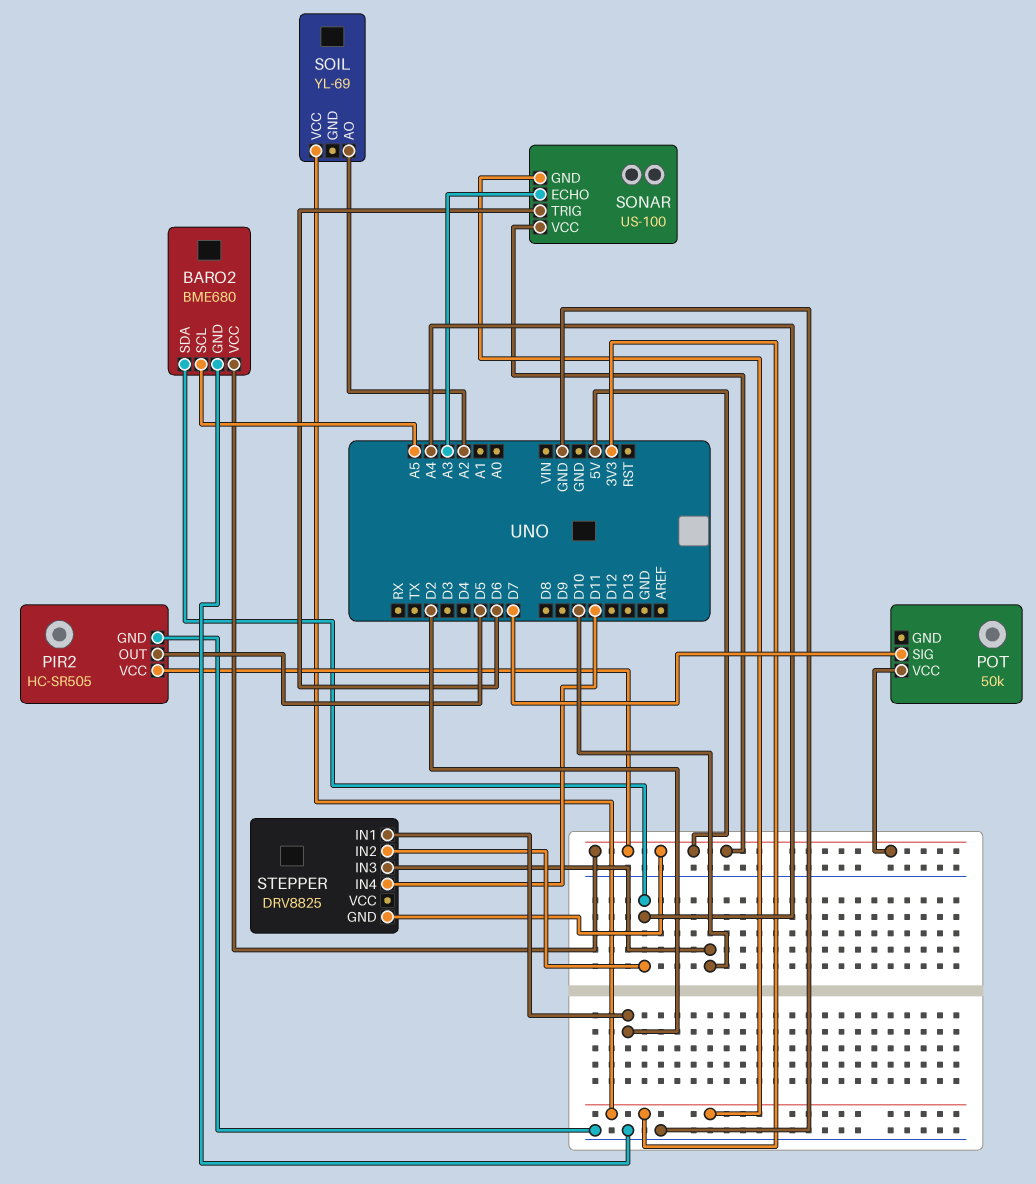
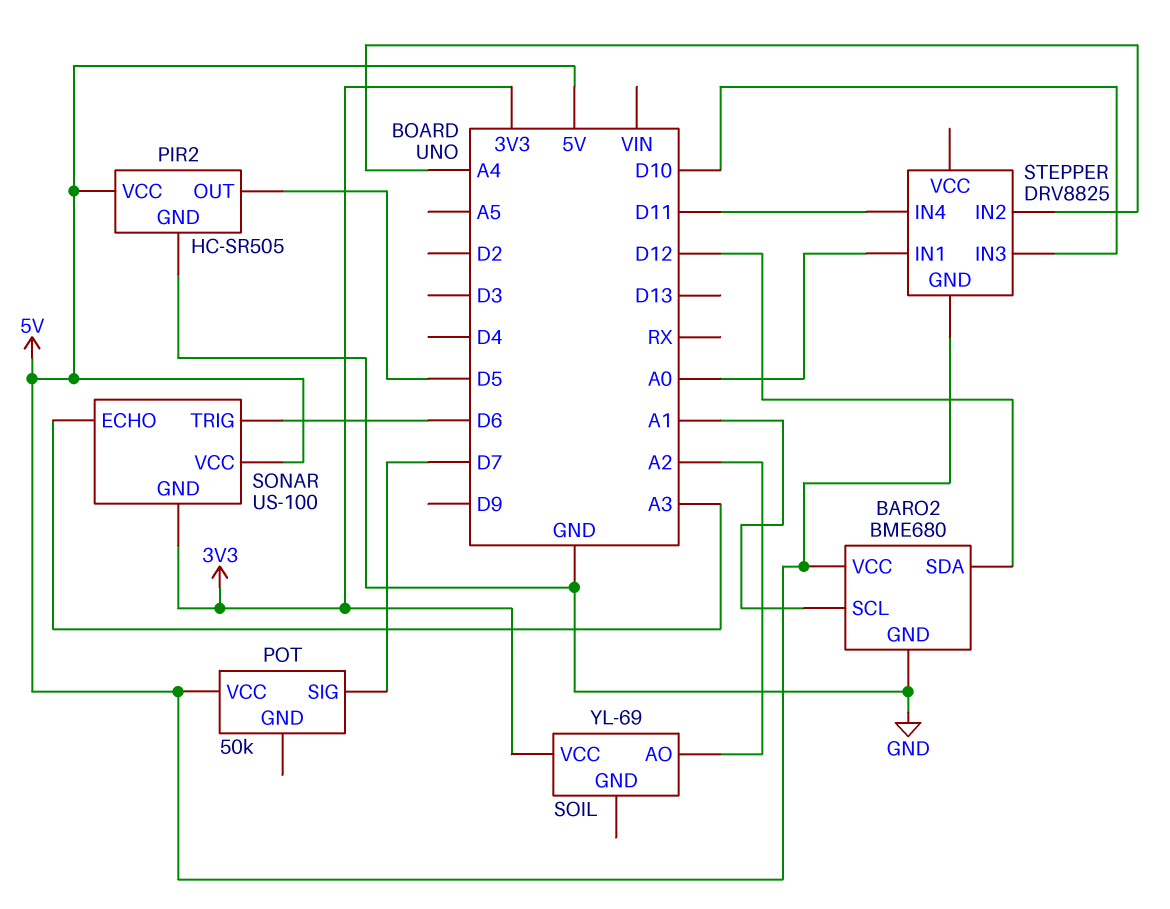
BARO2 pin SCL: A5 -> A1
BARO2 pin SDA: A4 -> D12
STEPPER pin IN1: D2 -> A0

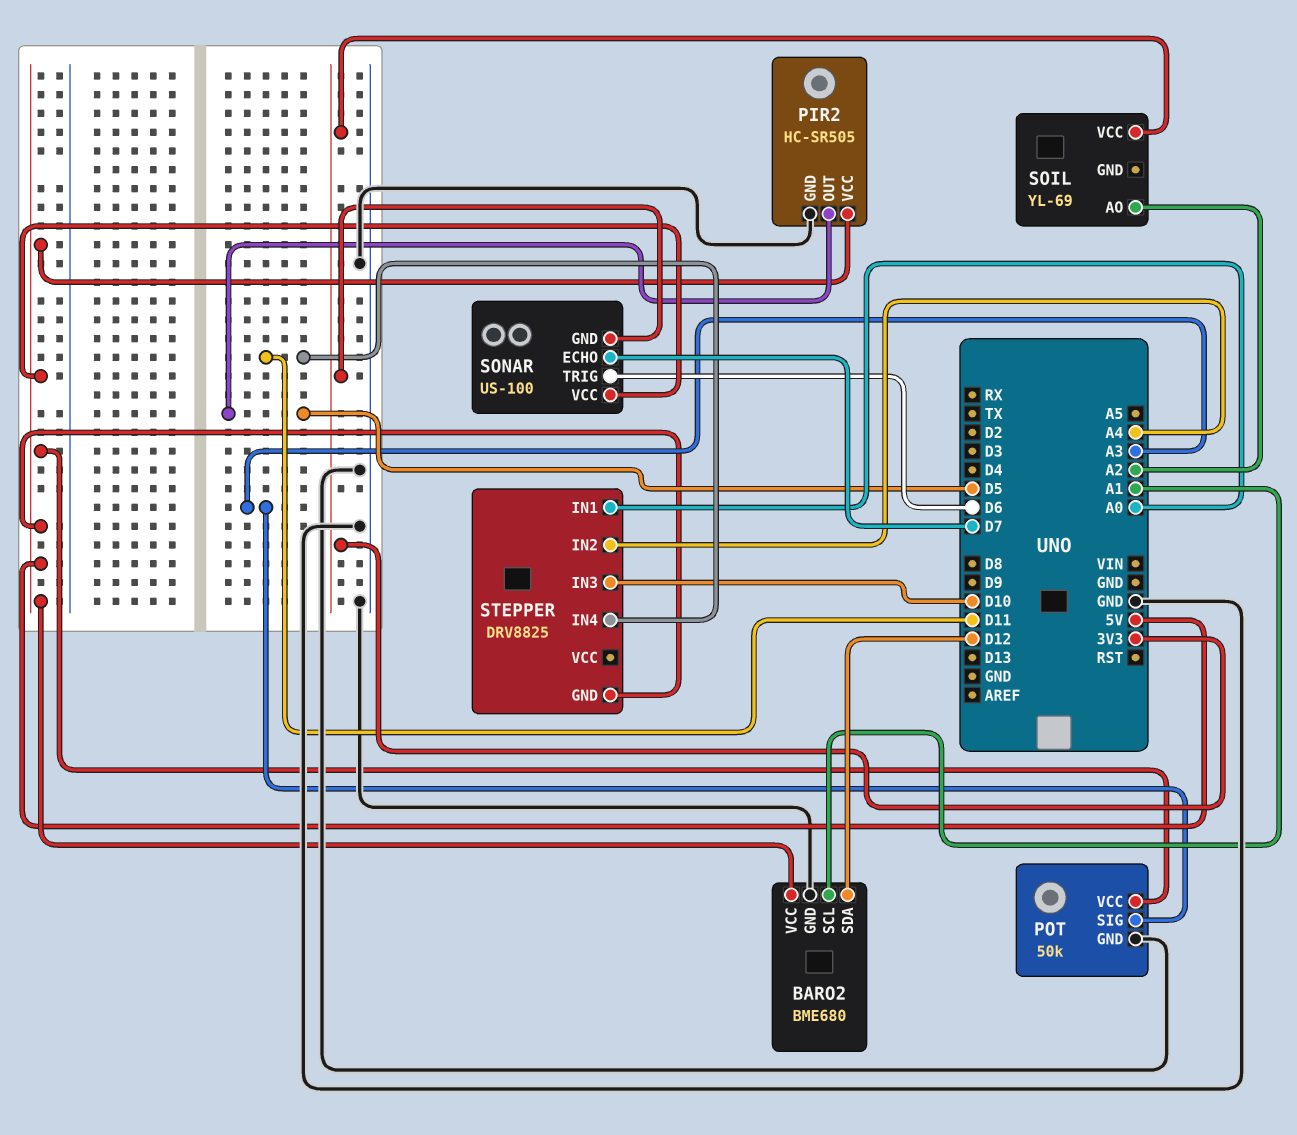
POT pin GND: none -> GND
POT pin SIG: D7 -> A3
SONAR pin ECHO: A3 -> D7

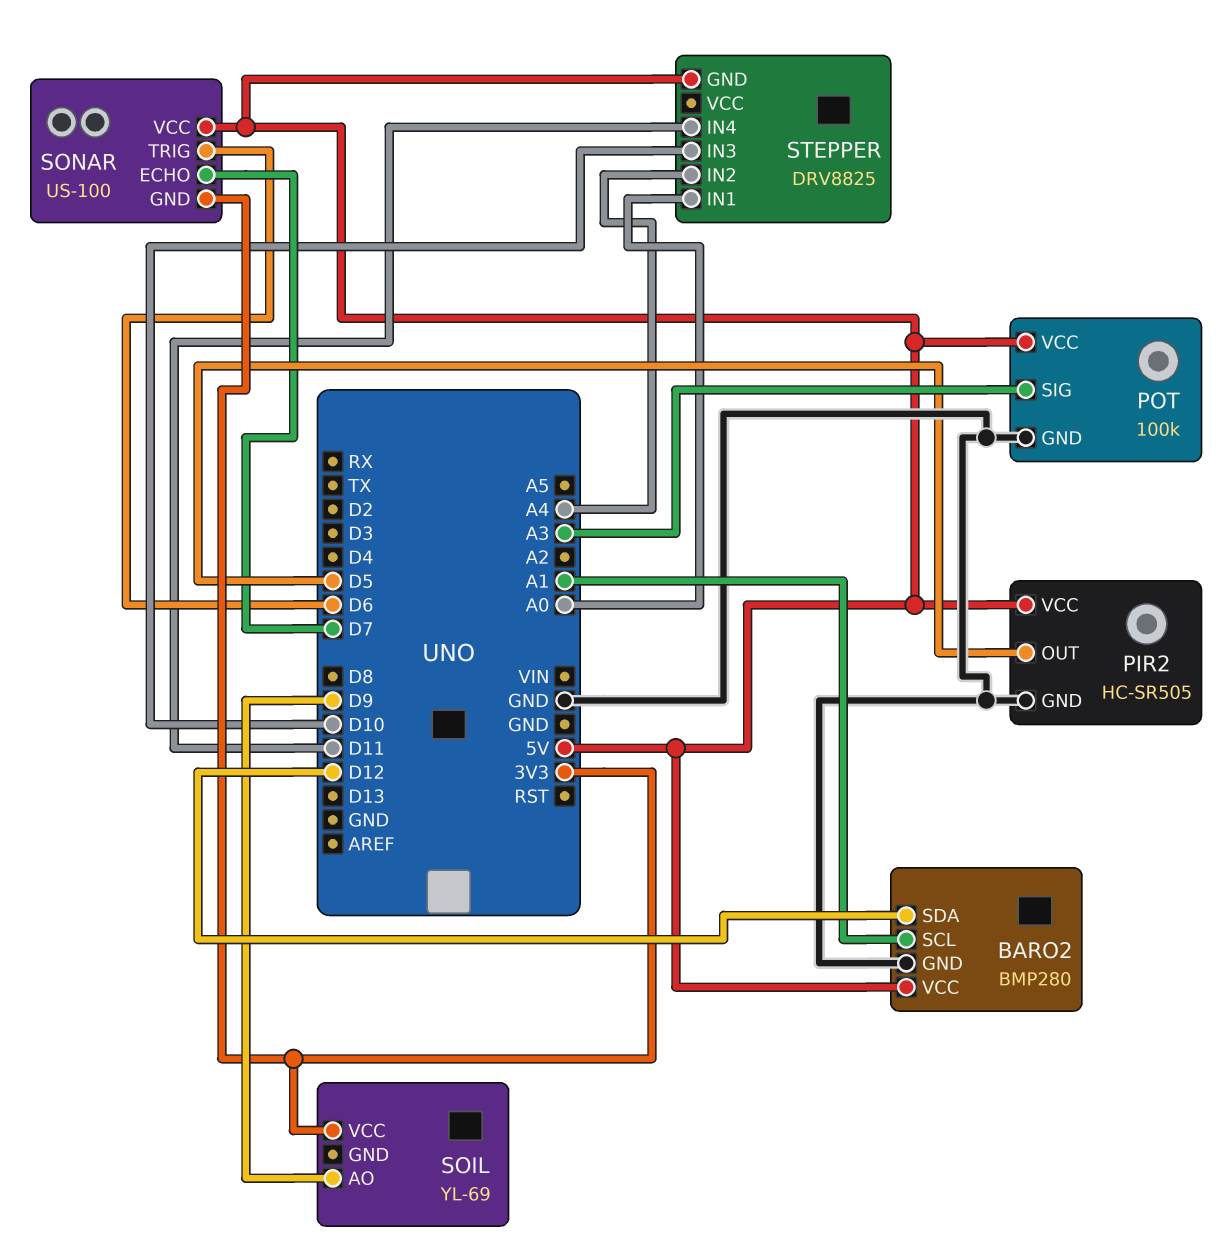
BARO2: BME680 -> BMP280
POT: 50k -> 100k
SOIL pin AO: A2 -> D9

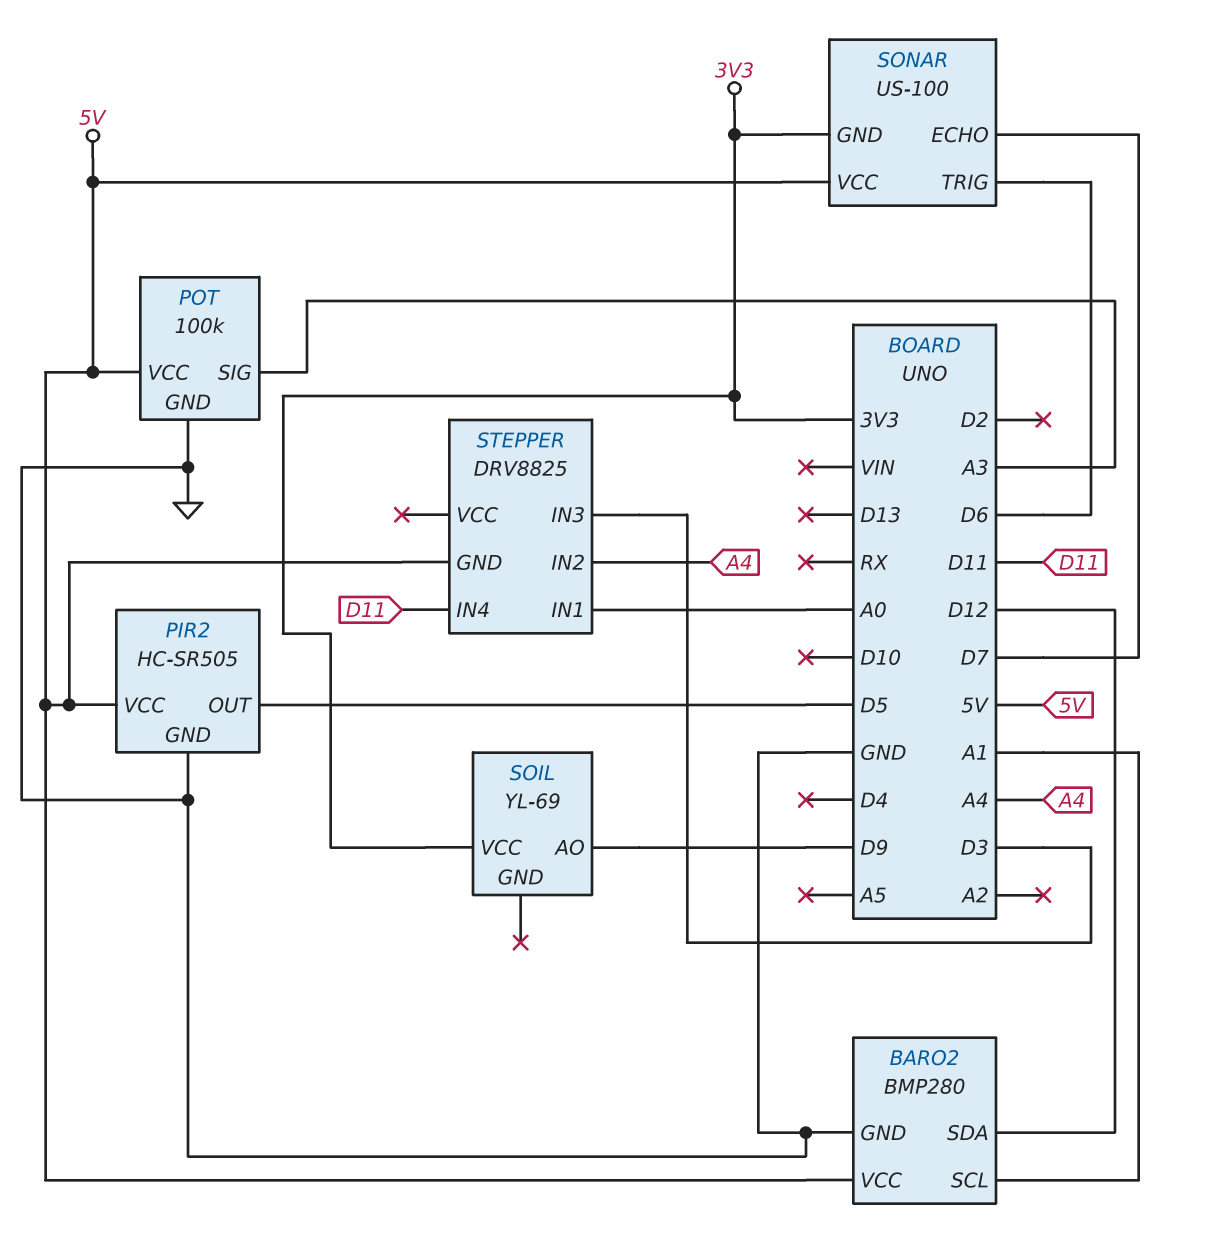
STEPPER pin IN3: D10 -> D3

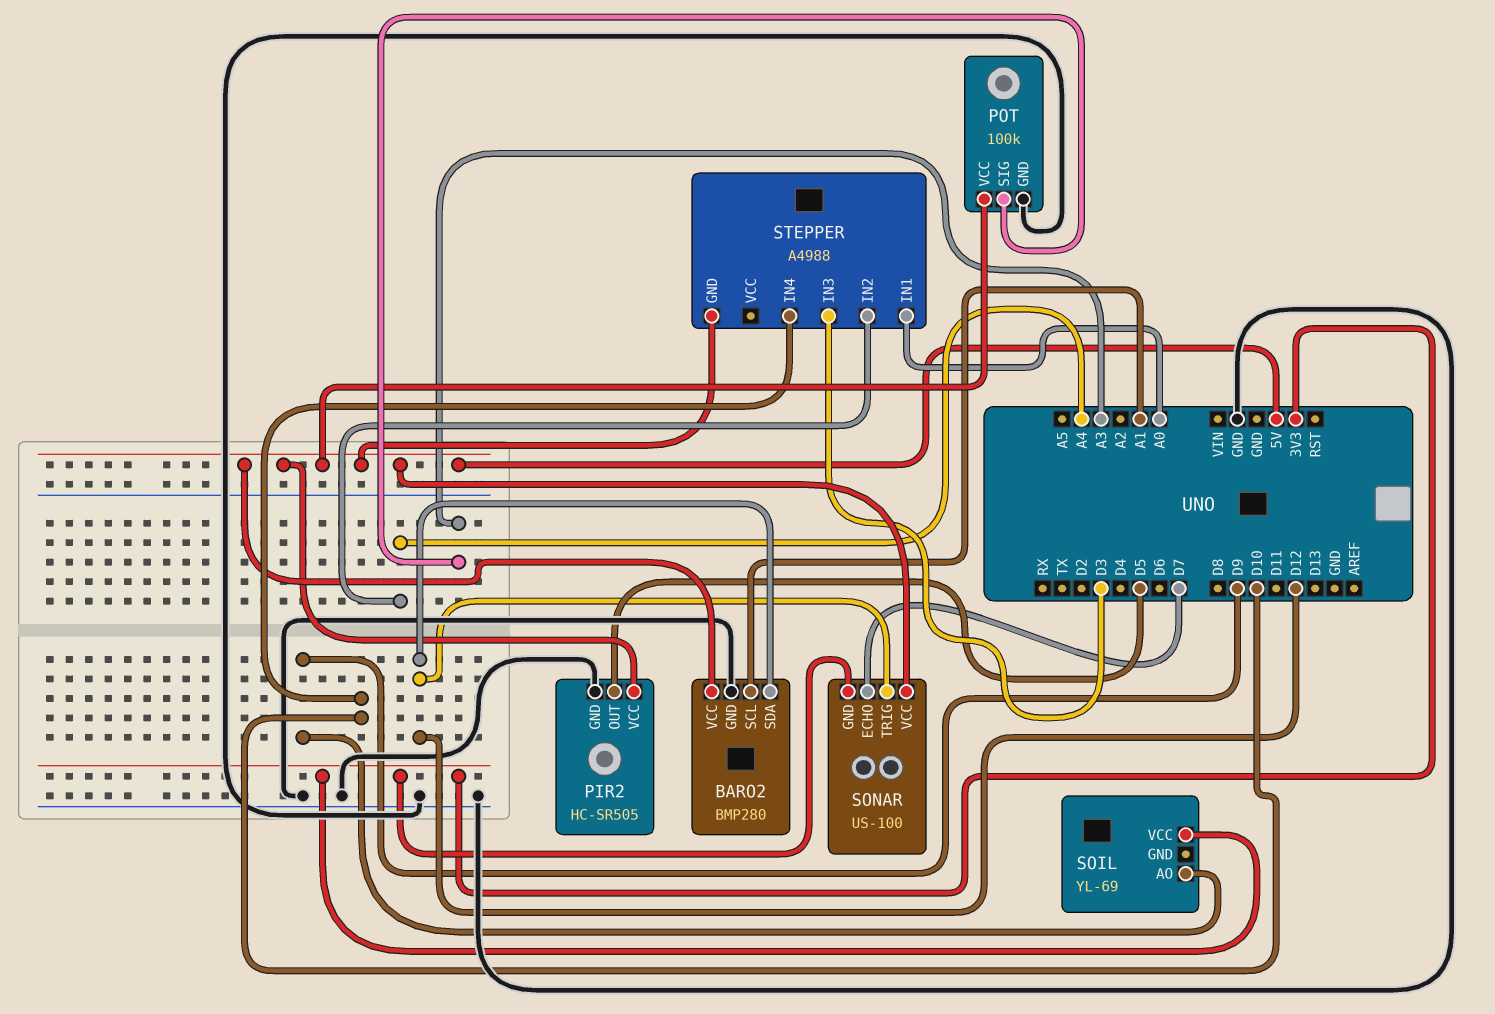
SONAR pin TRIG: D6 -> D12
STEPPER: DRV8825 -> A4988
STEPPER pin IN4: D11 -> D10

